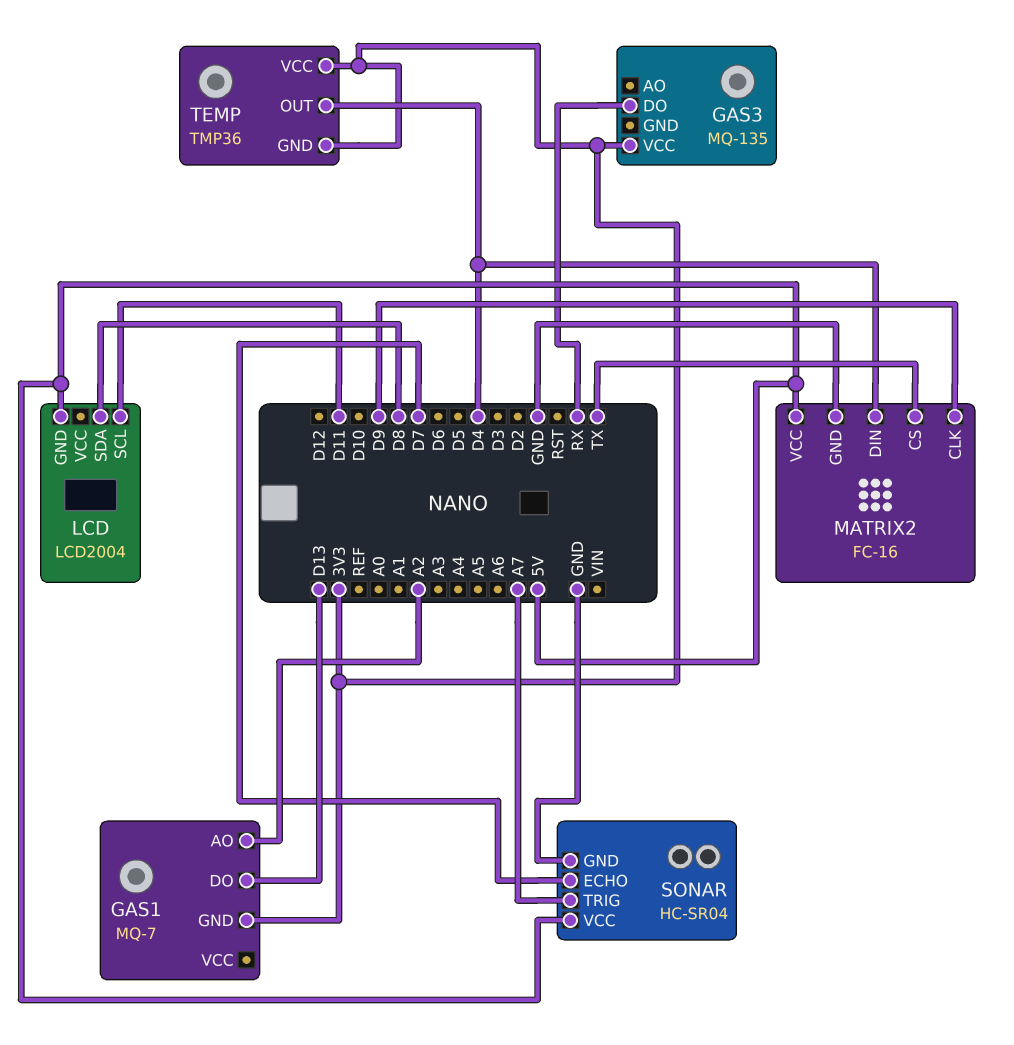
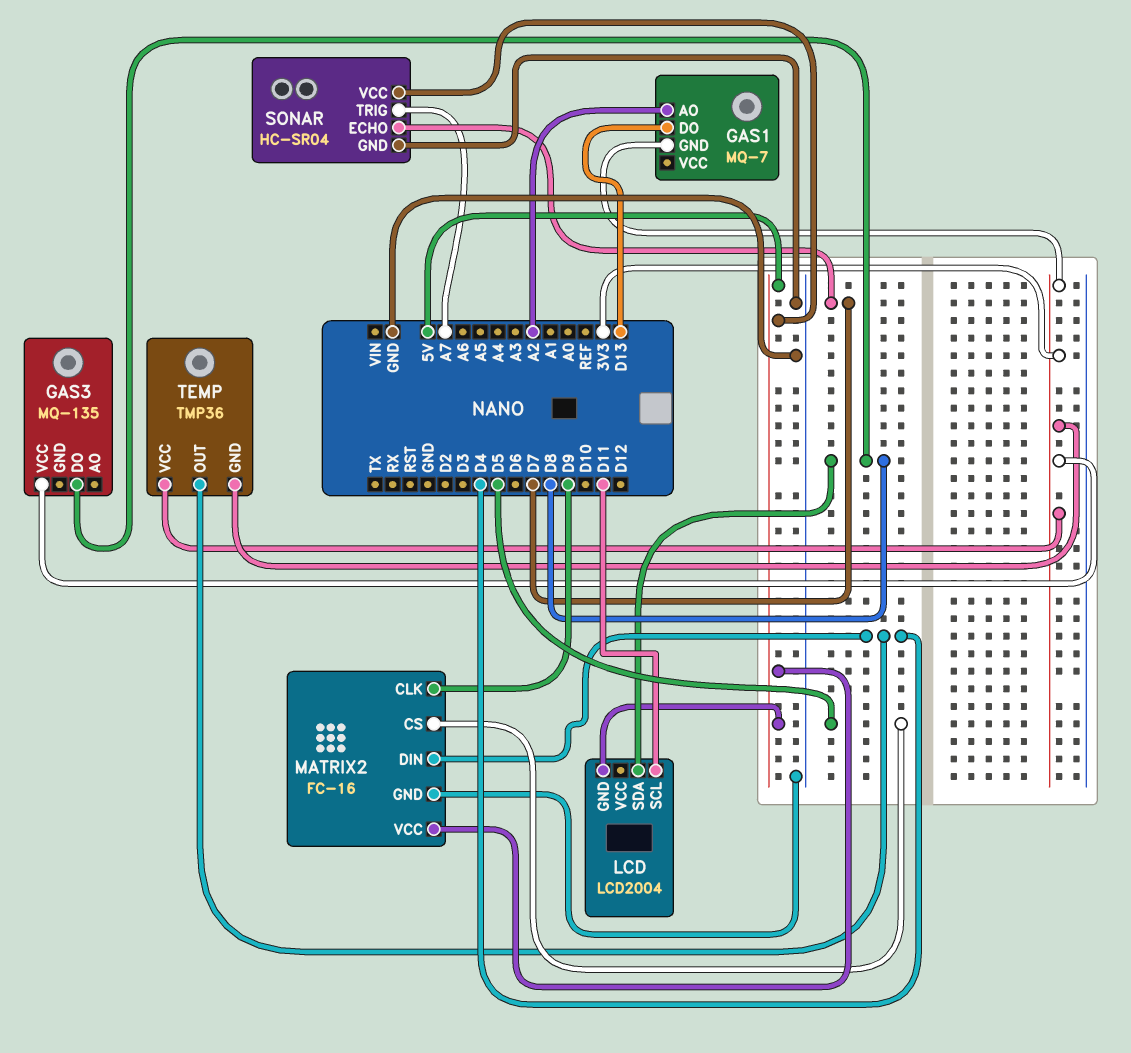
GAS3 pin DO: RX -> D8
MATRIX2 pin CS: TX -> D5

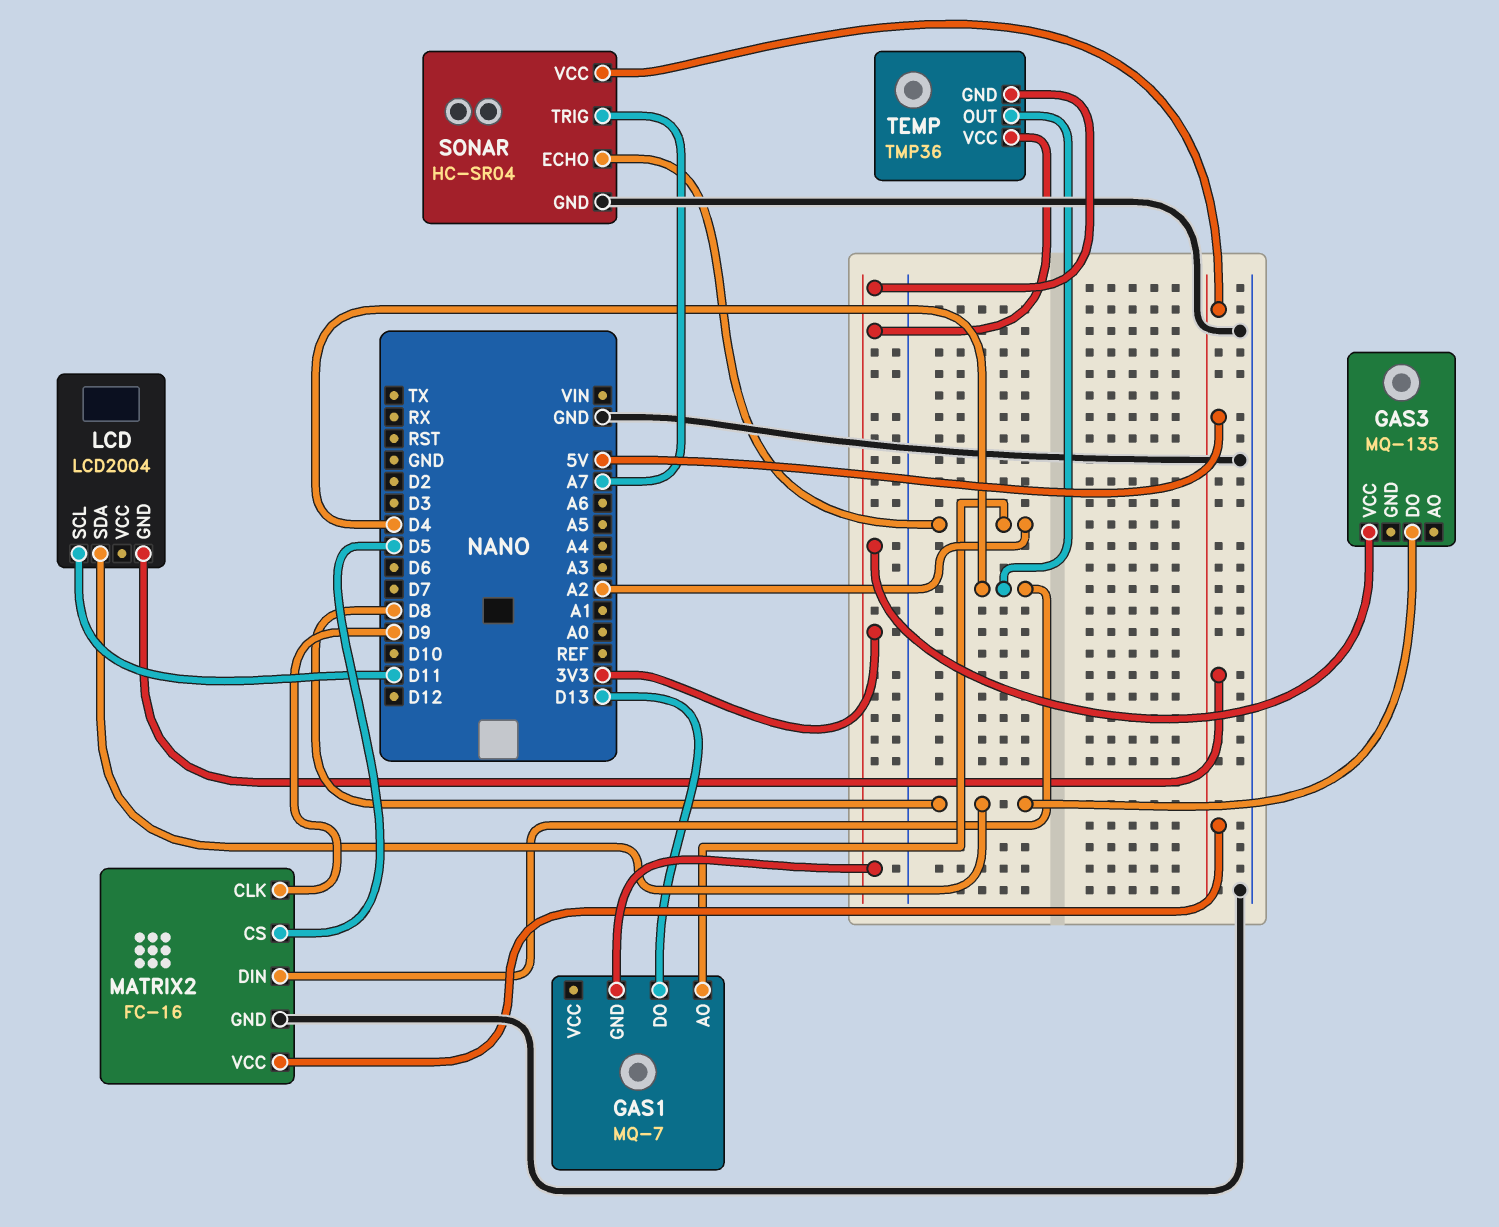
SONAR pin ECHO: D7 -> A2

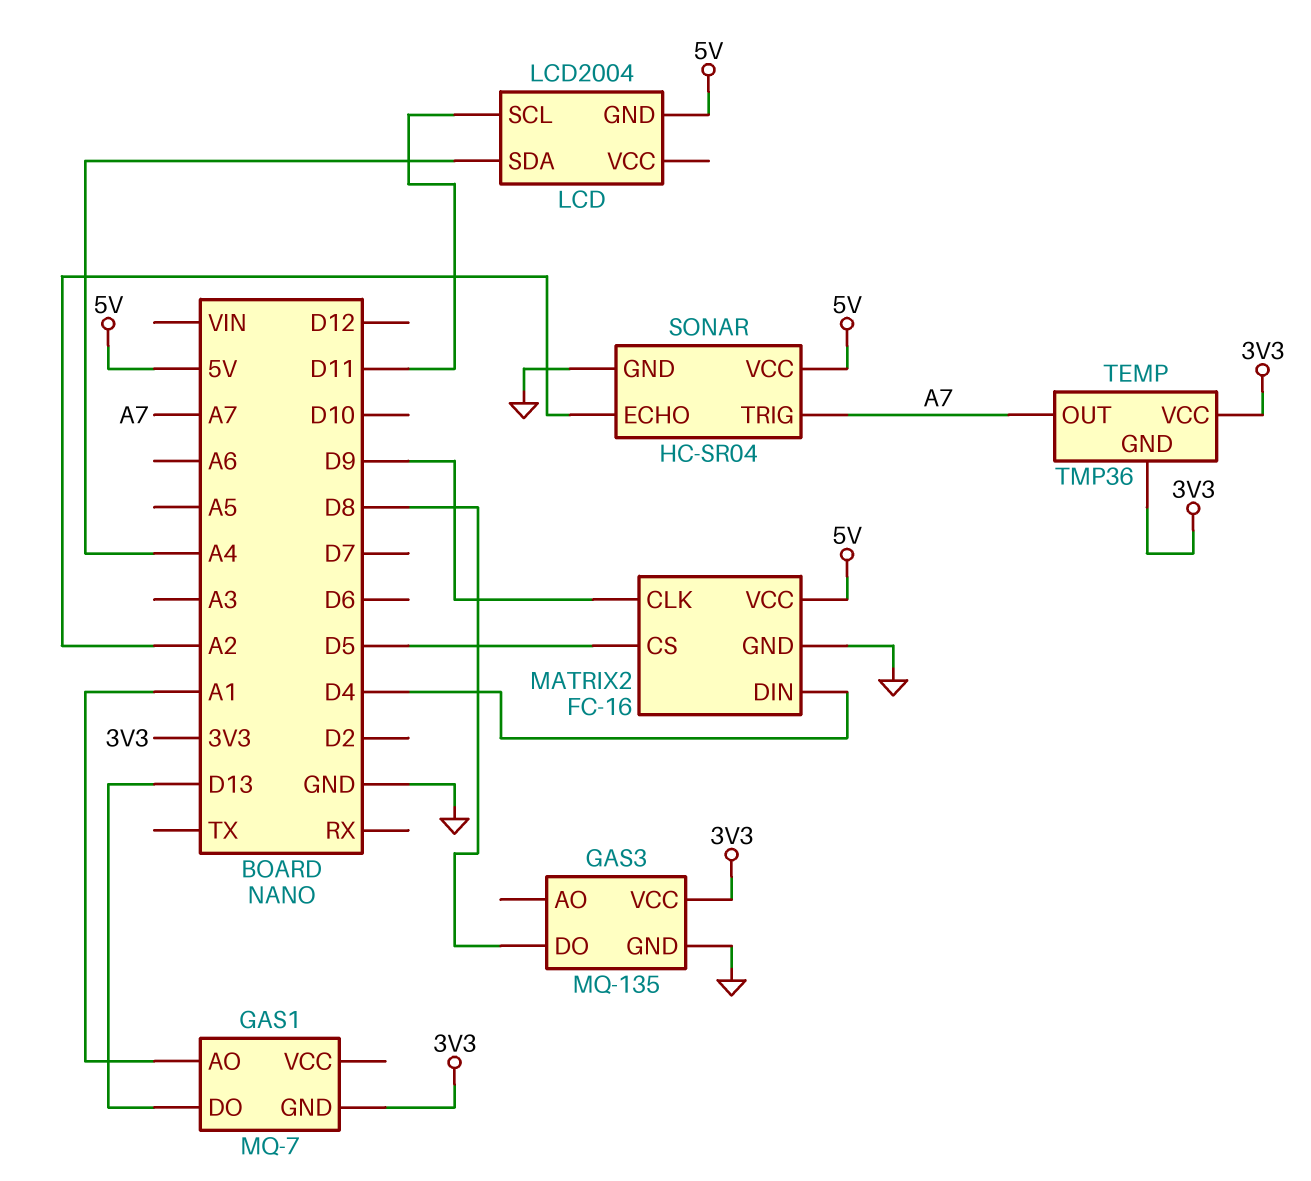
GAS1 pin AO: A2 -> A1
GAS3 pin GND: none -> GND
LCD pin SDA: D8 -> A4
TEMP pin OUT: D4 -> A7

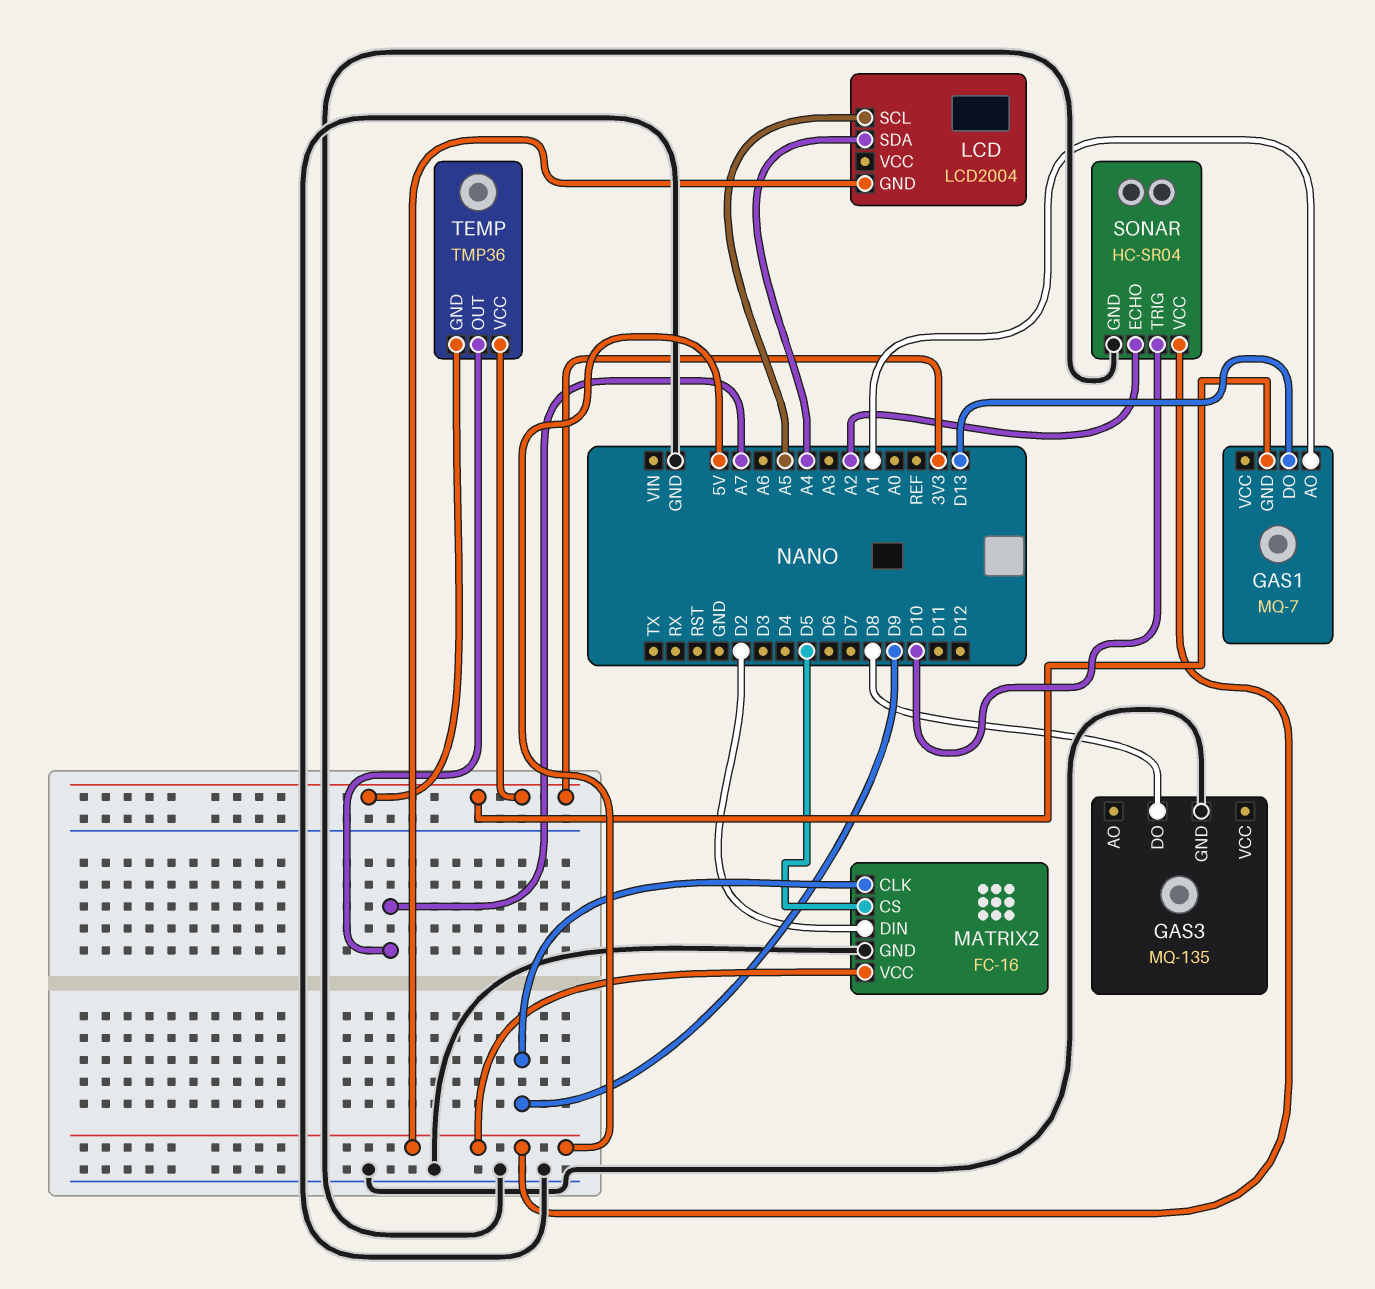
GAS3 pin VCC: 3V3 -> none
LCD pin SCL: D11 -> A5
MATRIX2 pin DIN: D4 -> D2
SONAR pin TRIG: A7 -> D10

